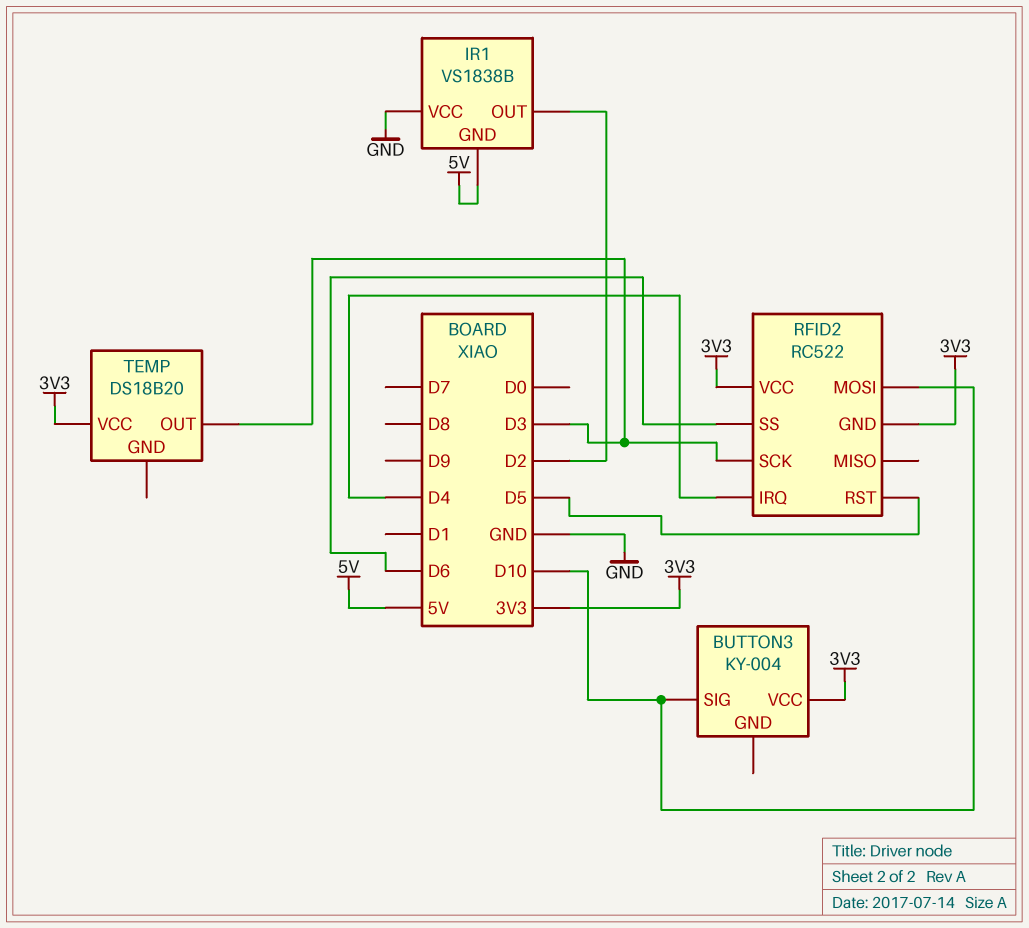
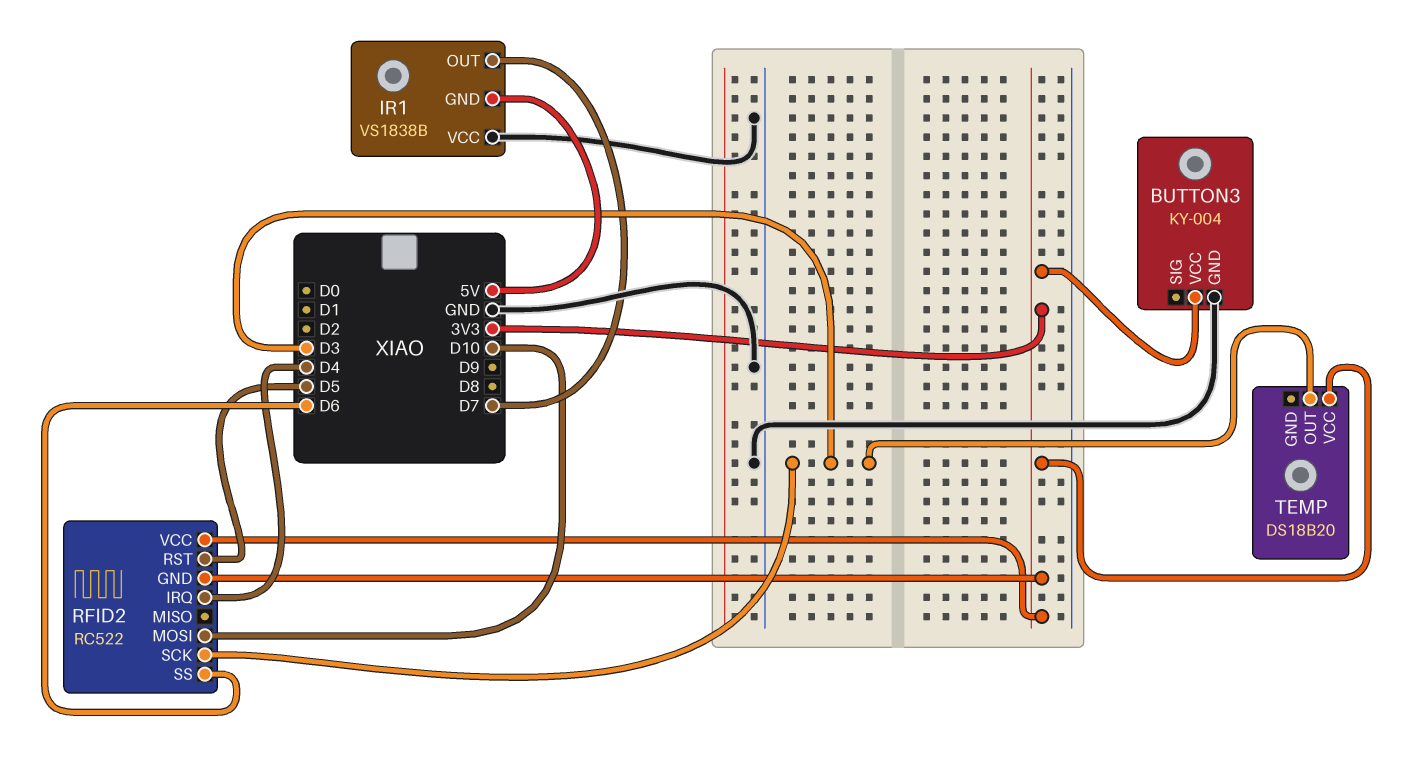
BUTTON3 pin GND: none -> GND
BUTTON3 pin SIG: D10 -> none
IR1 pin OUT: D2 -> D7

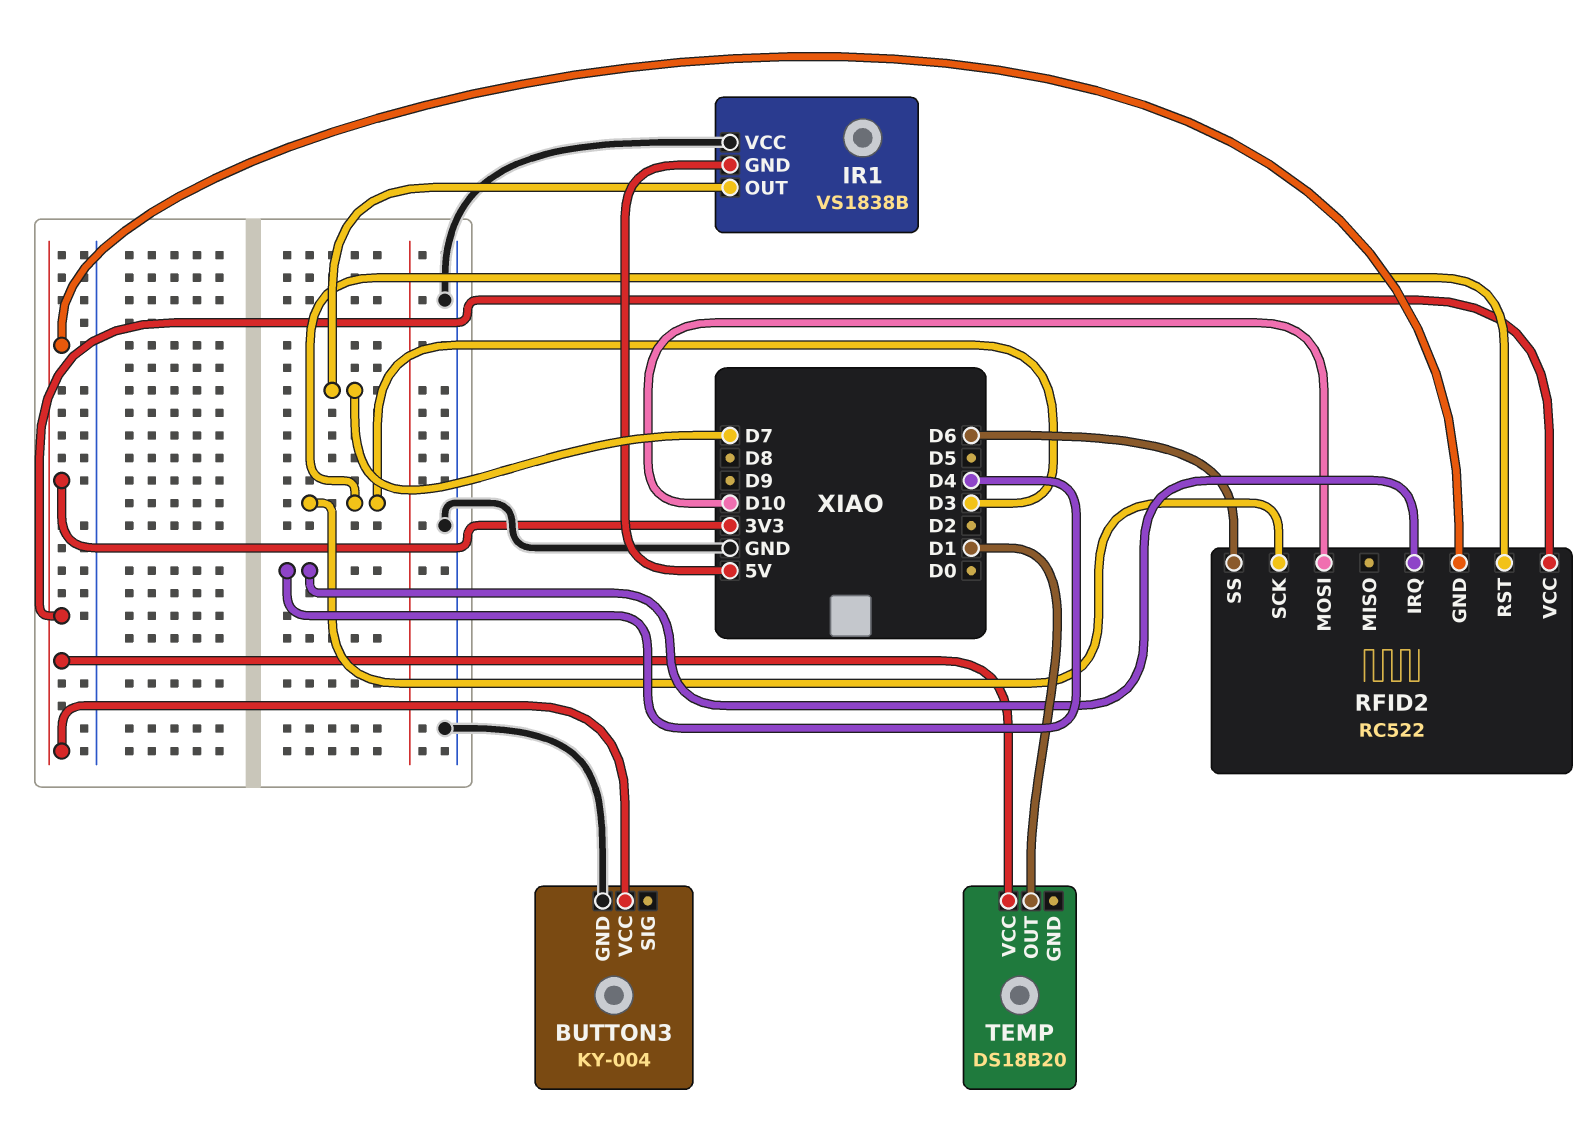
RFID2 pin RST: D5 -> D3
TEMP pin OUT: D3 -> D1

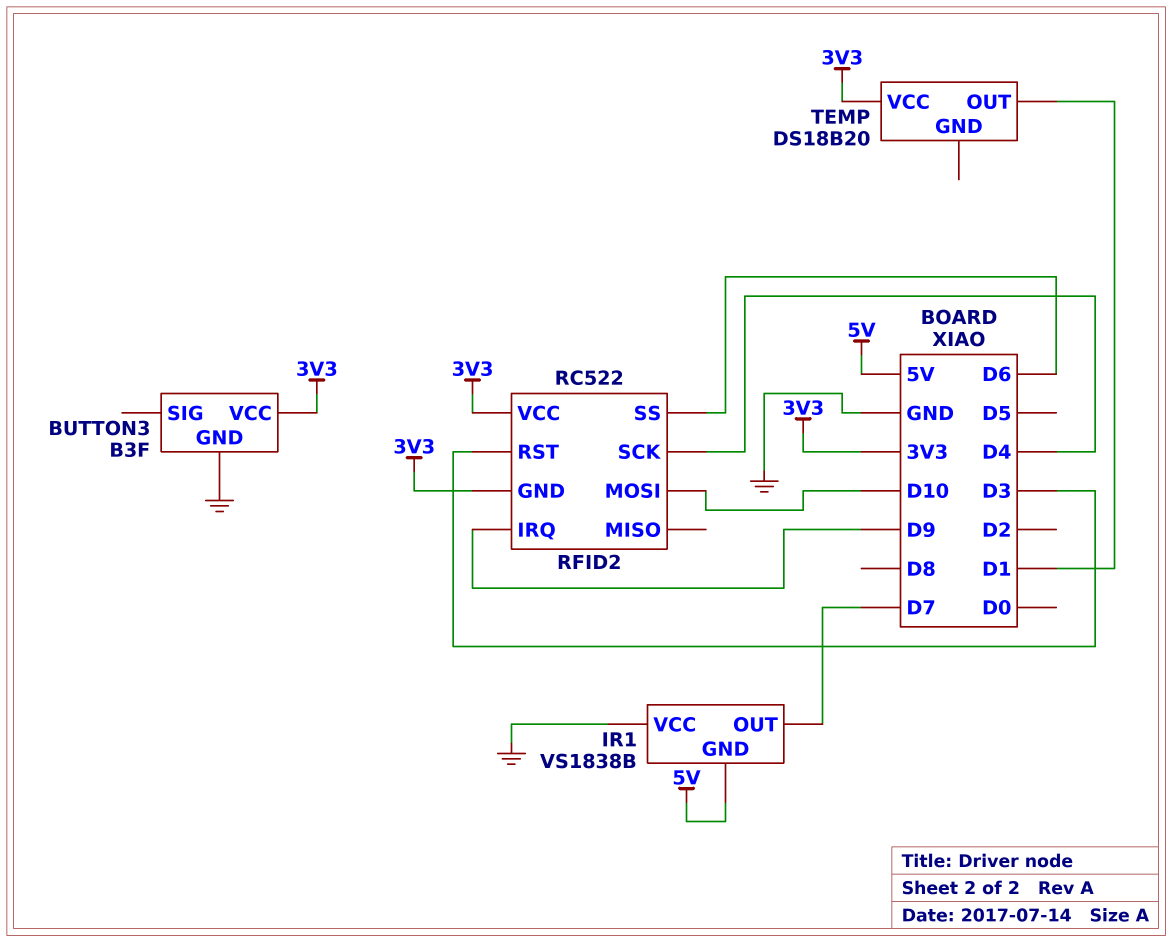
BUTTON3: KY-004 -> B3F
RFID2 pin IRQ: D4 -> D9
RFID2 pin SCK: D3 -> D4

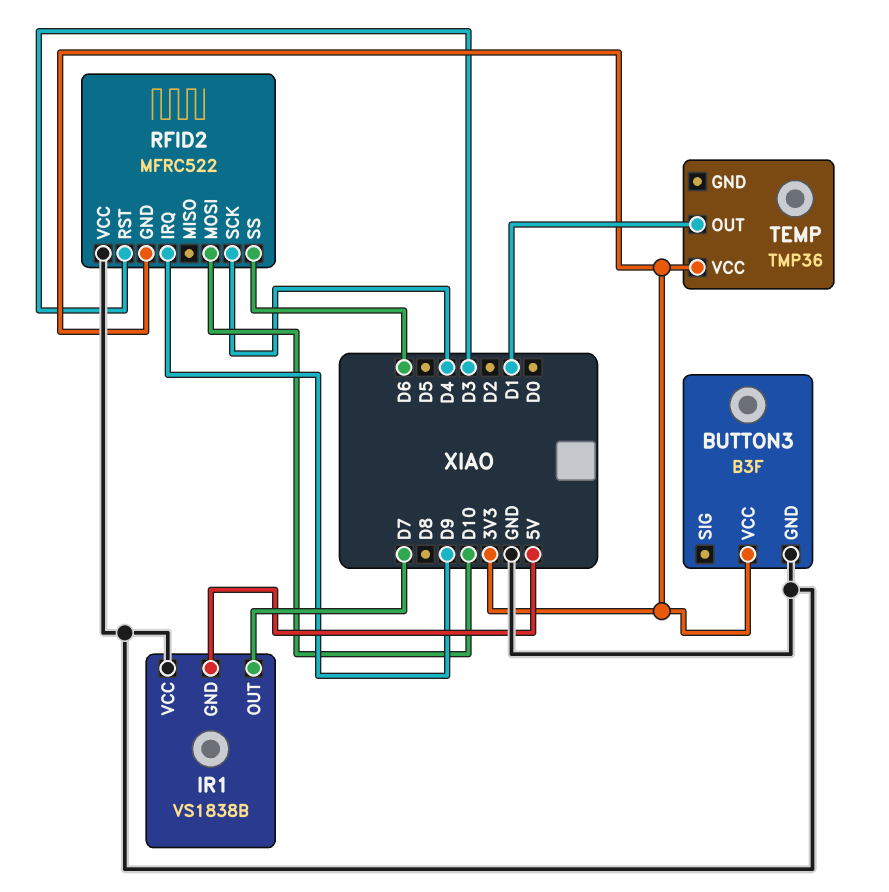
RFID2: RC522 -> MFRC522
RFID2 pin VCC: 3V3 -> GND
TEMP: DS18B20 -> TMP36

